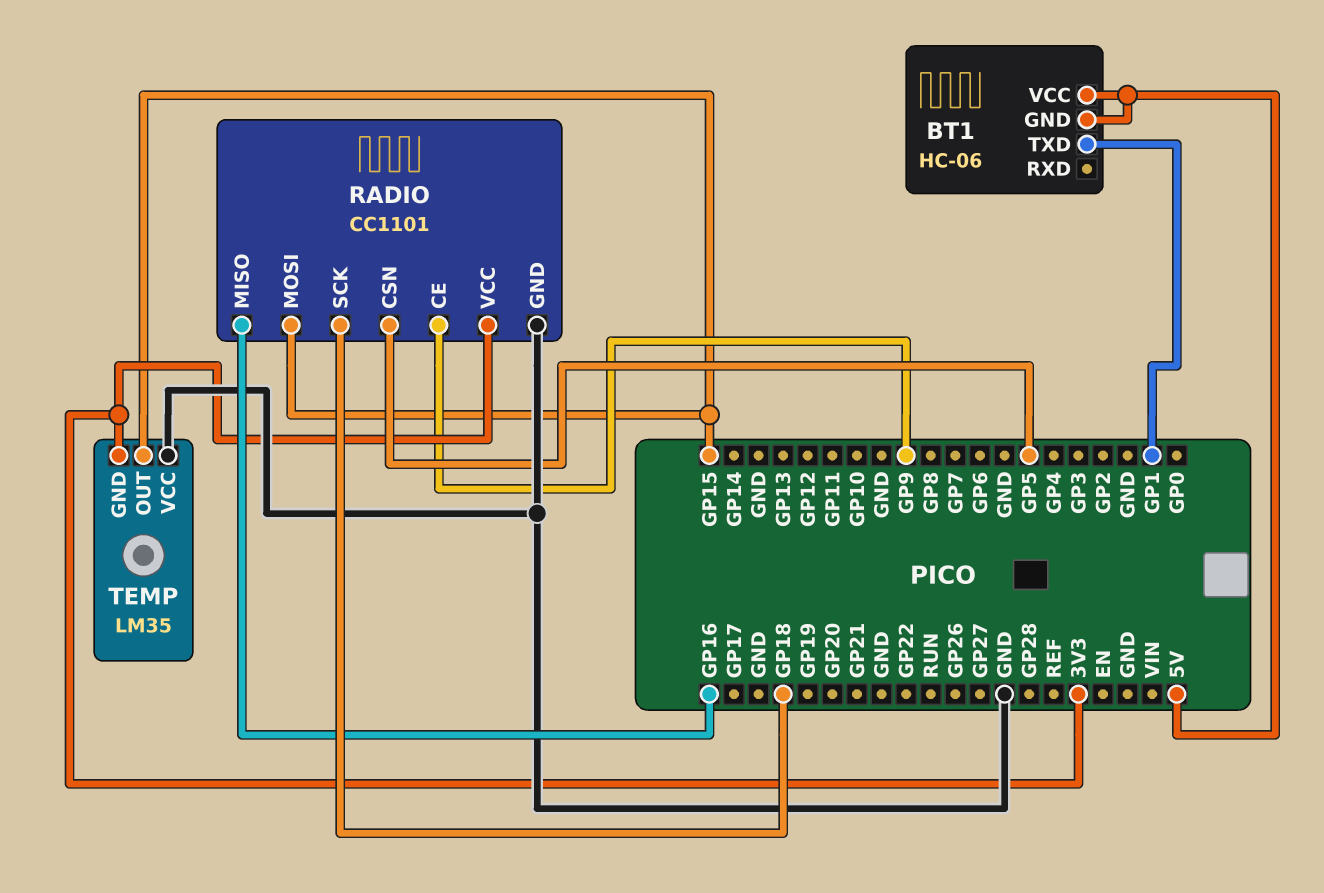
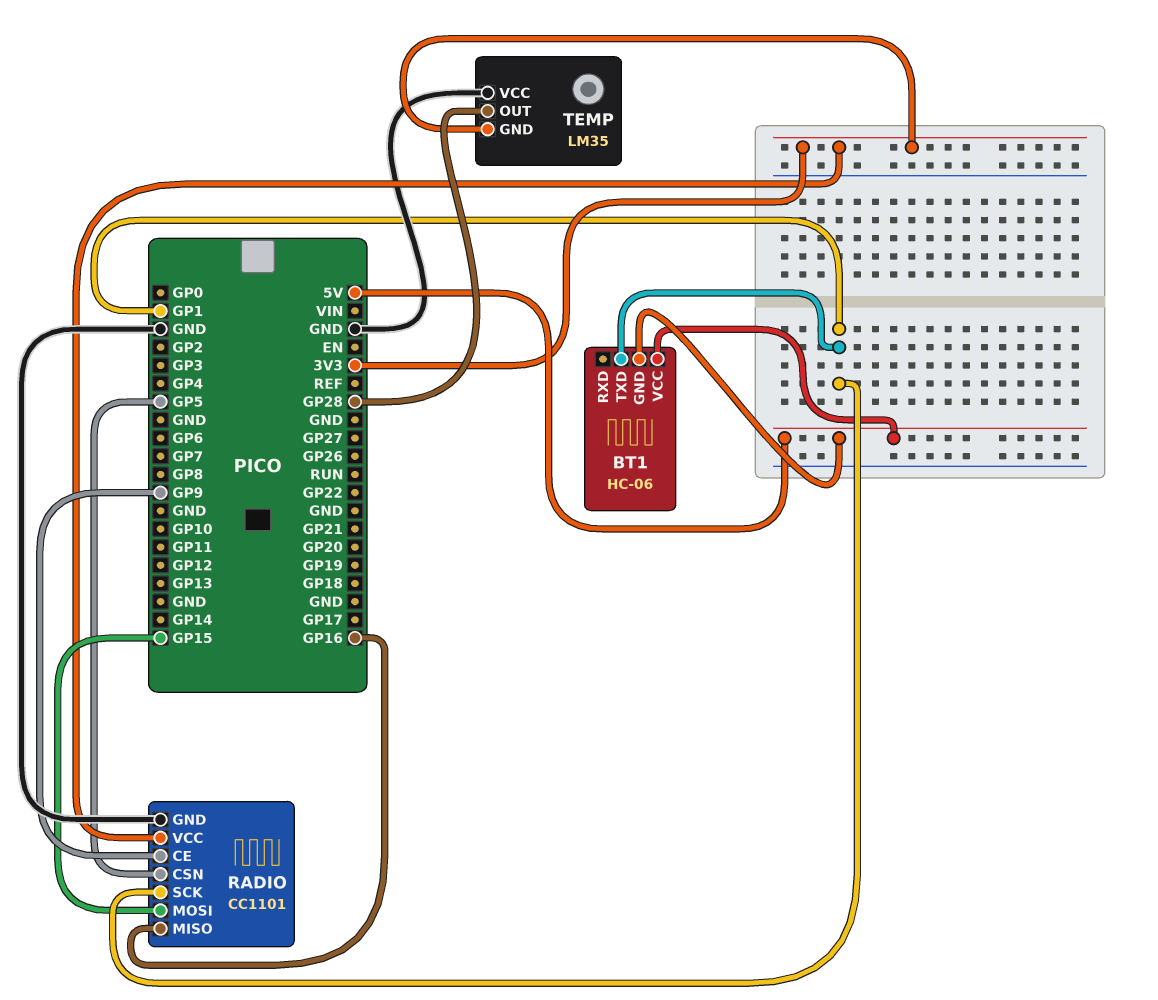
RADIO pin SCK: GP18 -> GP1
TEMP pin OUT: GP15 -> GP28

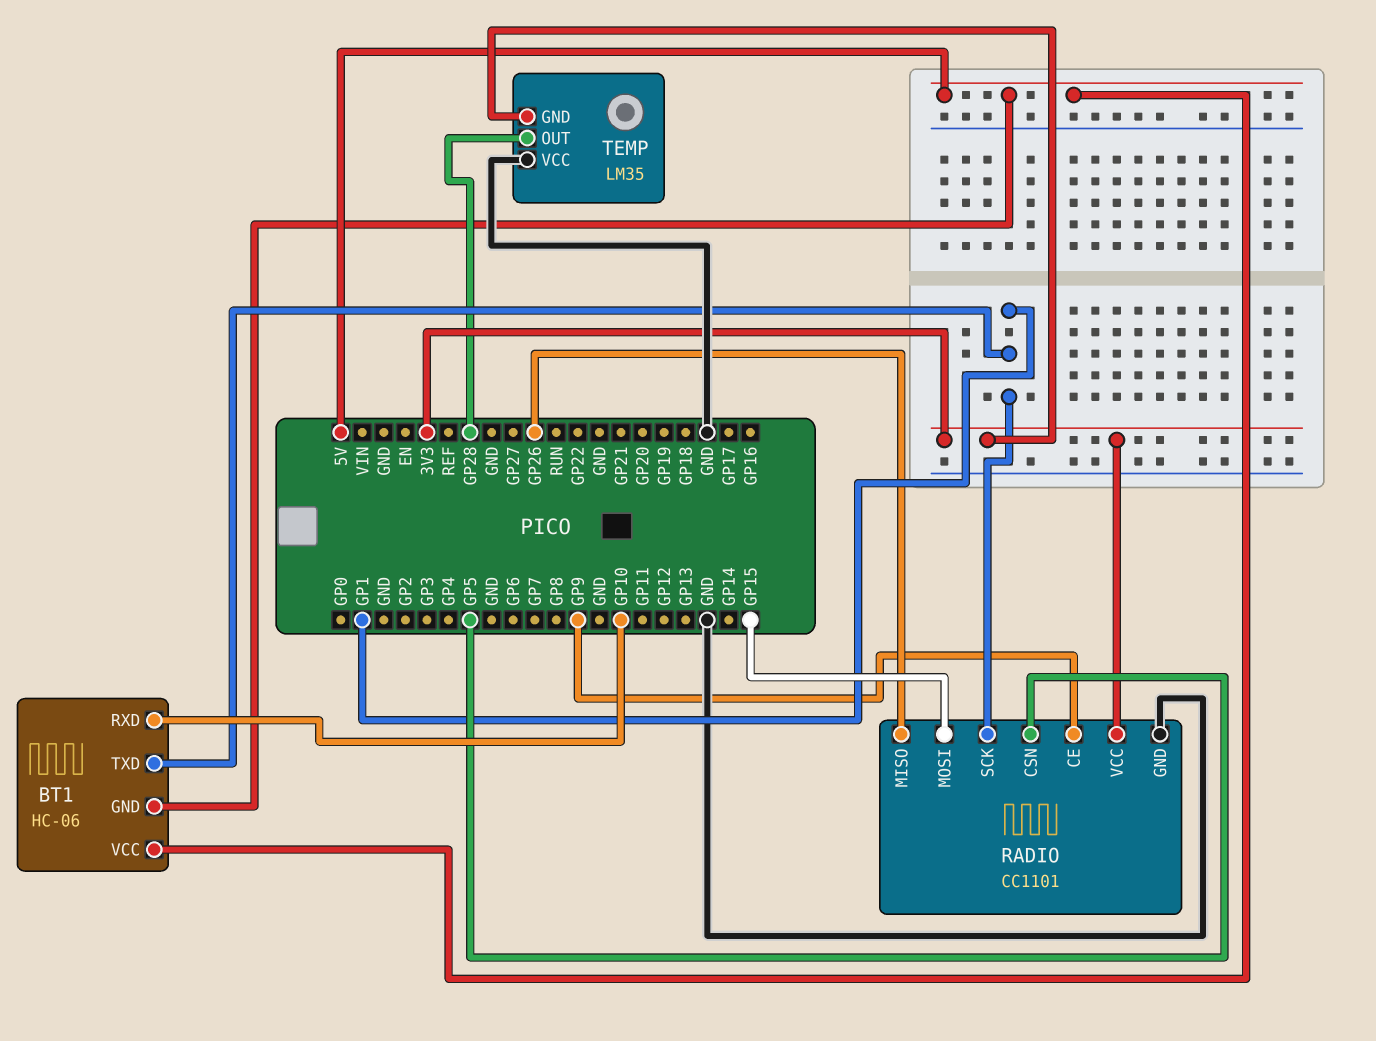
BT1 pin RXD: none -> GP10
RADIO pin MISO: GP16 -> GP26

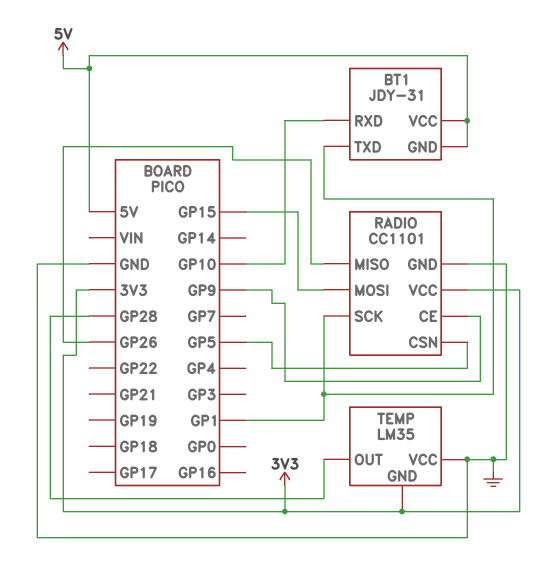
BT1: HC-06 -> JDY-31

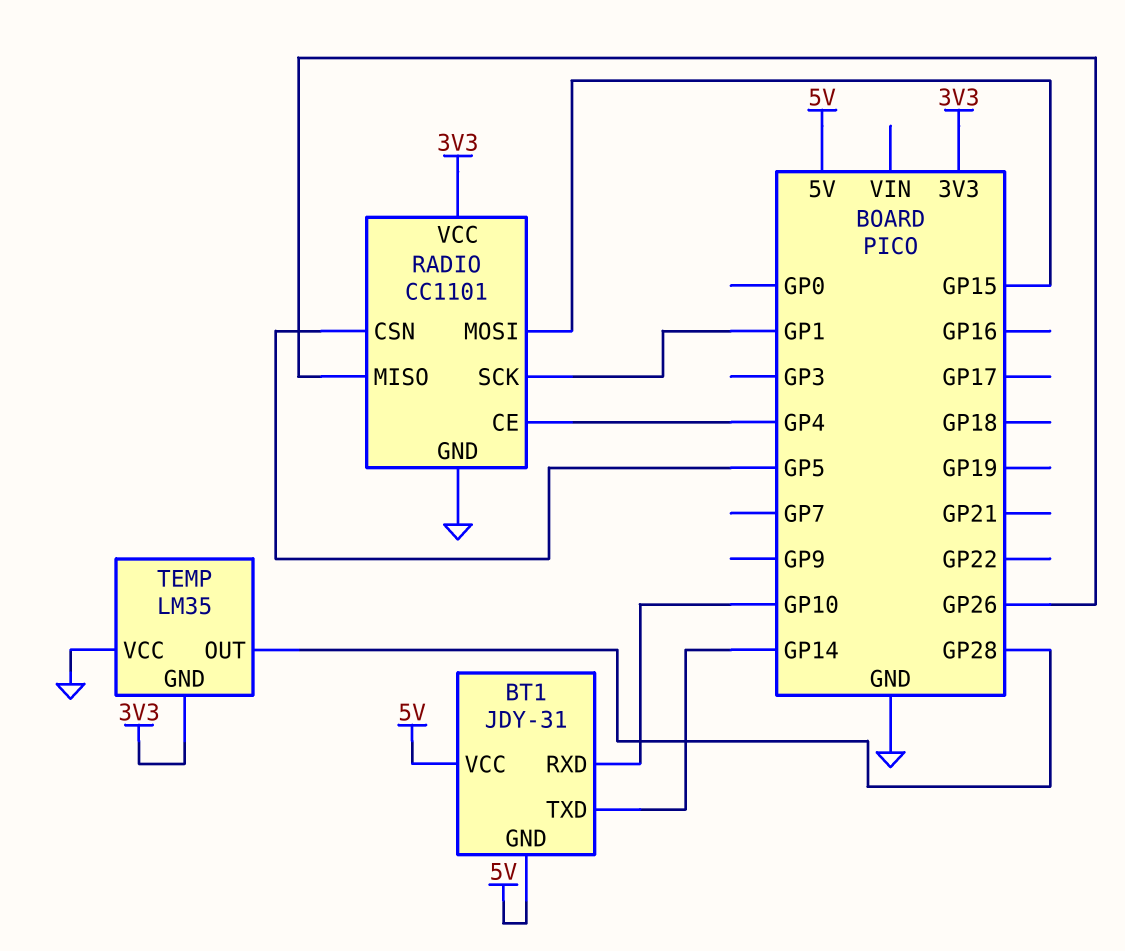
BT1 pin TXD: GP1 -> GP14
RADIO pin CE: GP9 -> GP4

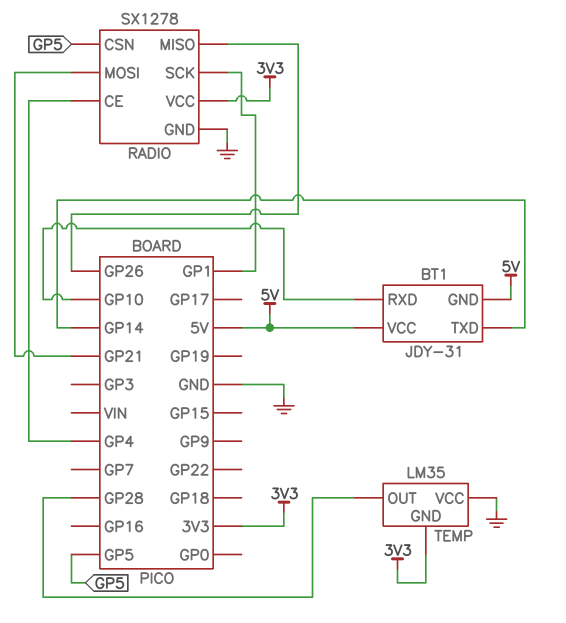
RADIO: CC1101 -> SX1278
RADIO pin MOSI: GP15 -> GP21

